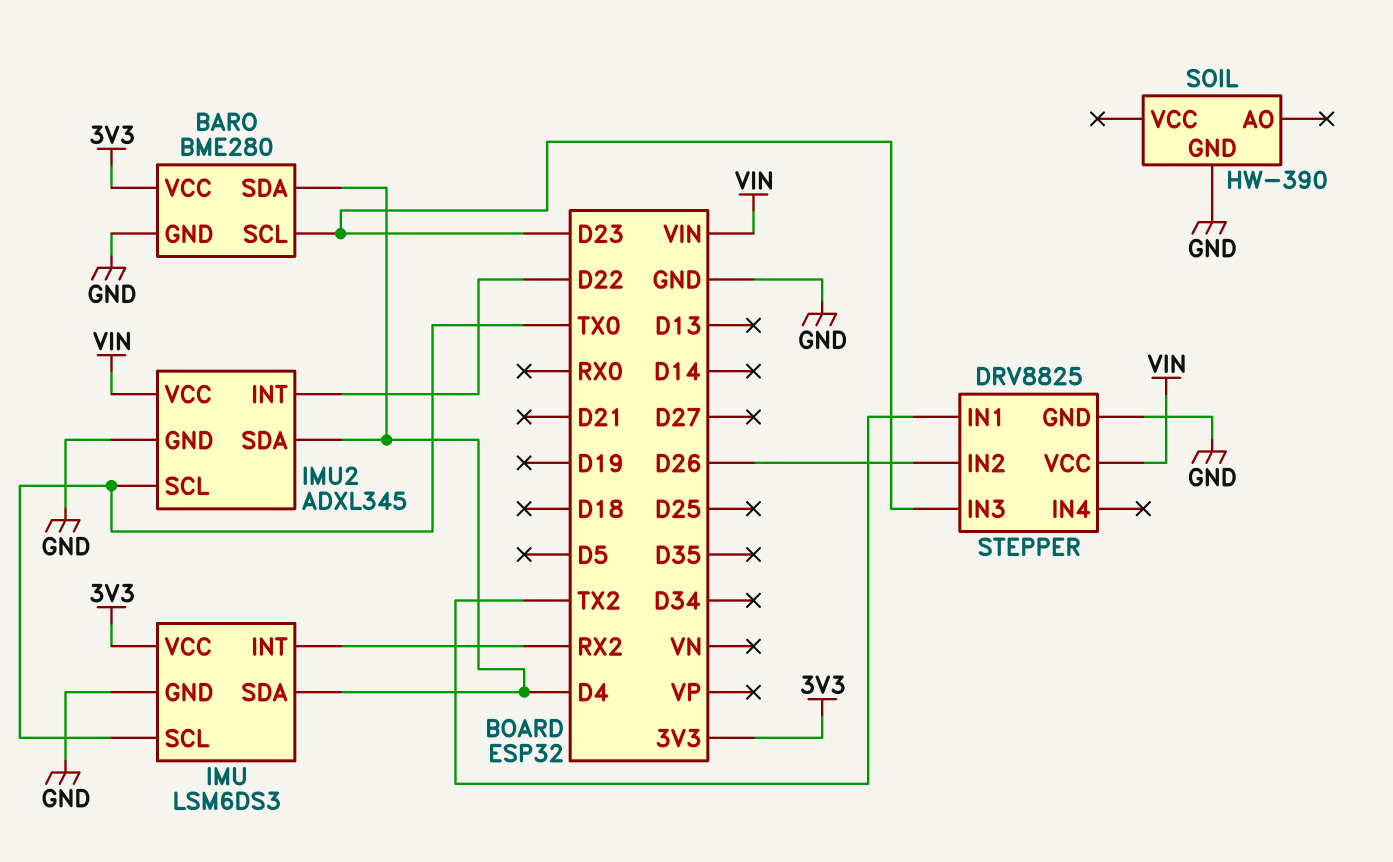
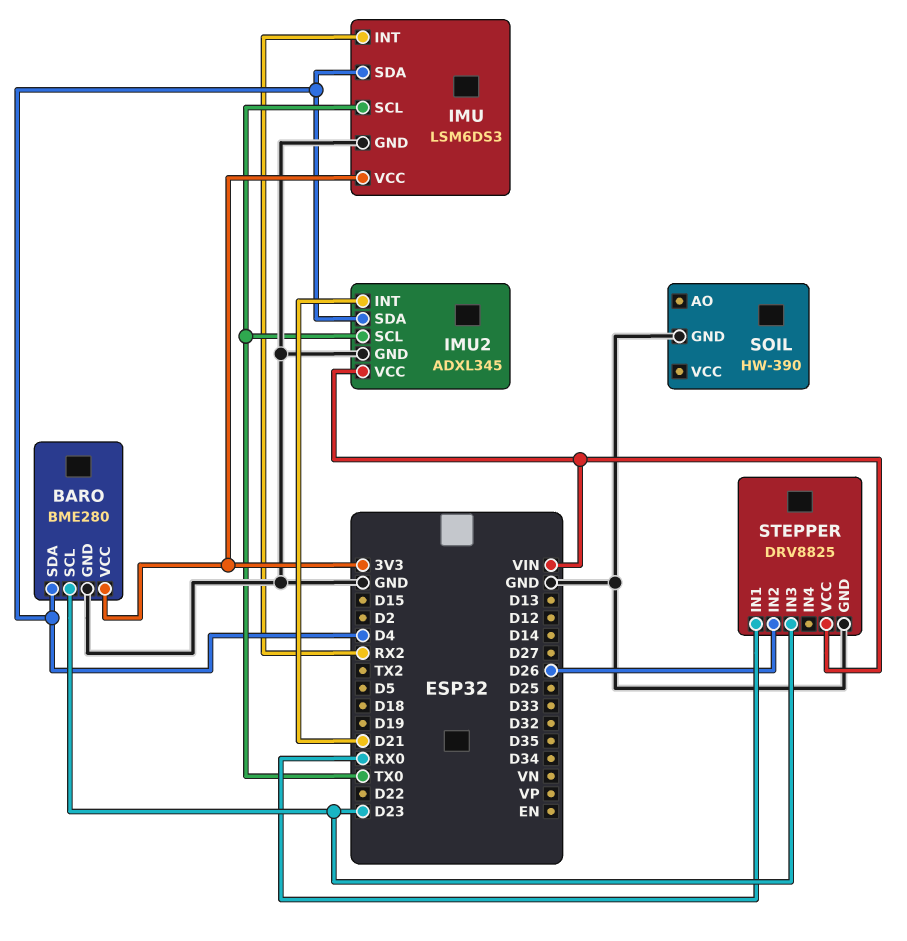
IMU2 pin INT: D22 -> D21
STEPPER pin IN1: TX2 -> RX0

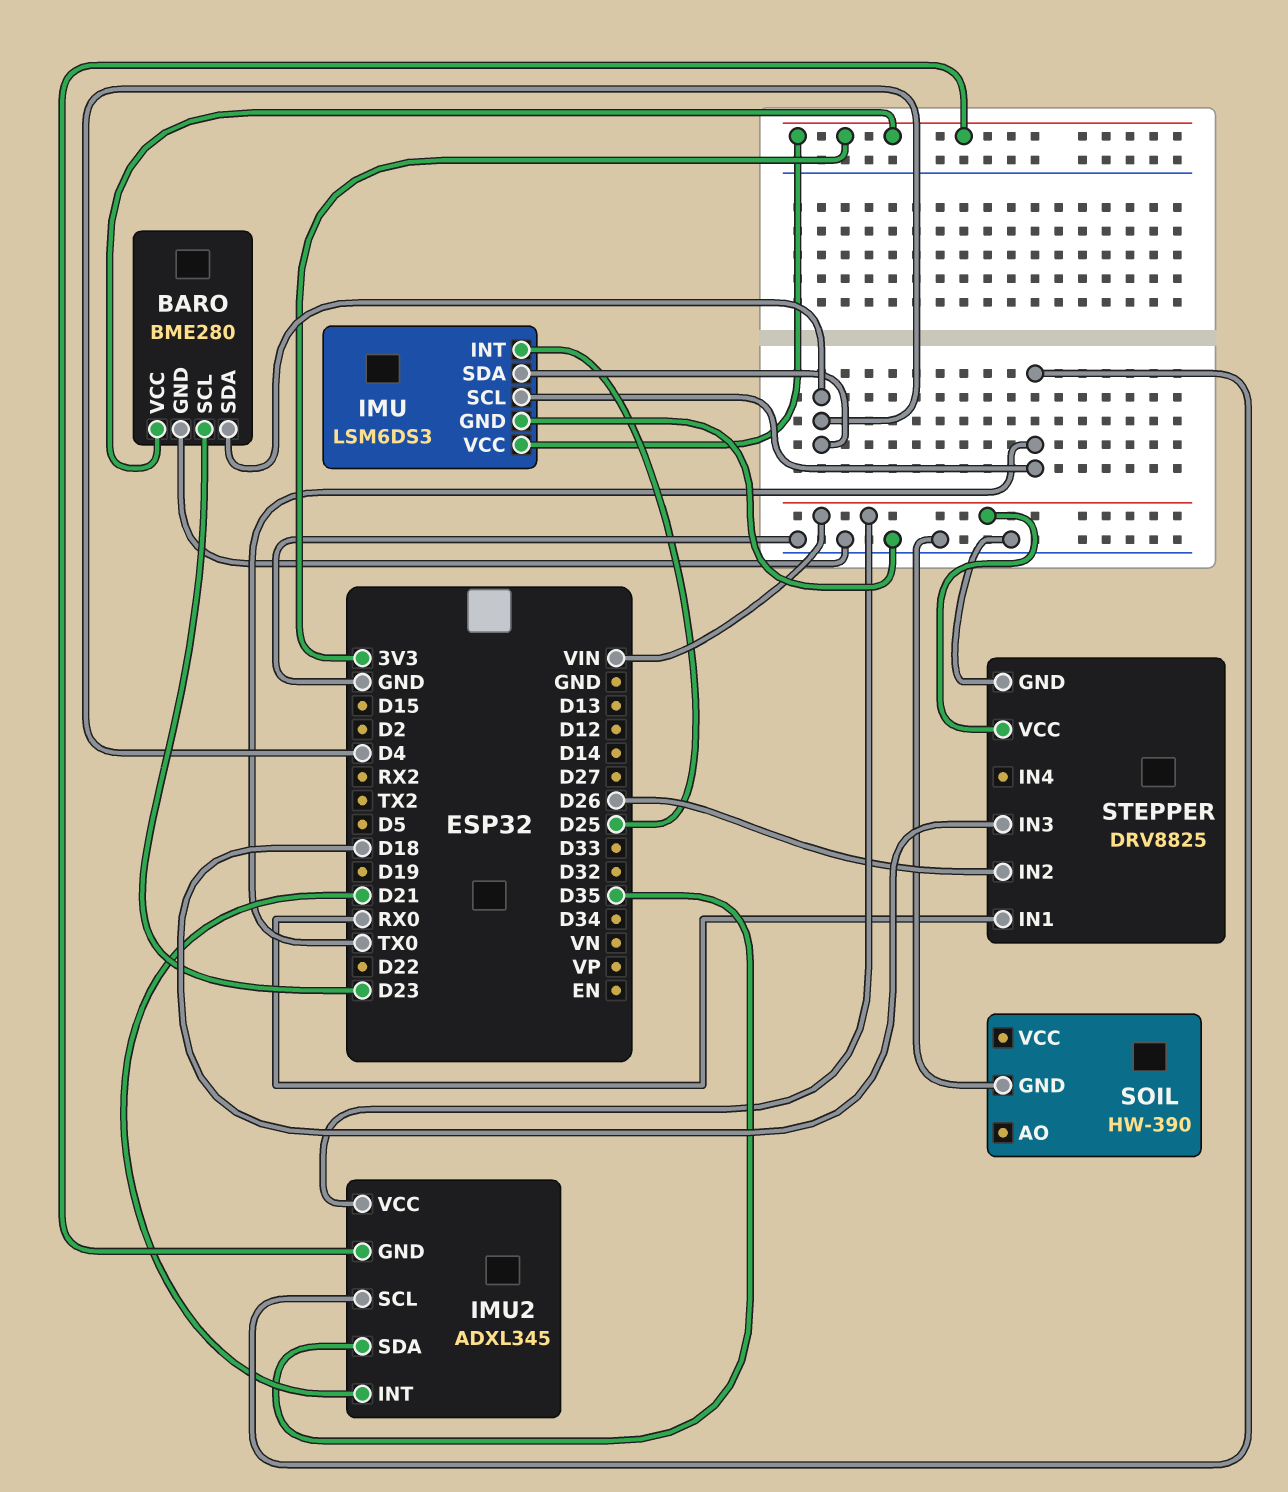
IMU pin INT: RX2 -> D25
IMU2 pin GND: GND -> 3V3
IMU2 pin SDA: D4 -> D35
STEPPER pin IN3: D23 -> D18

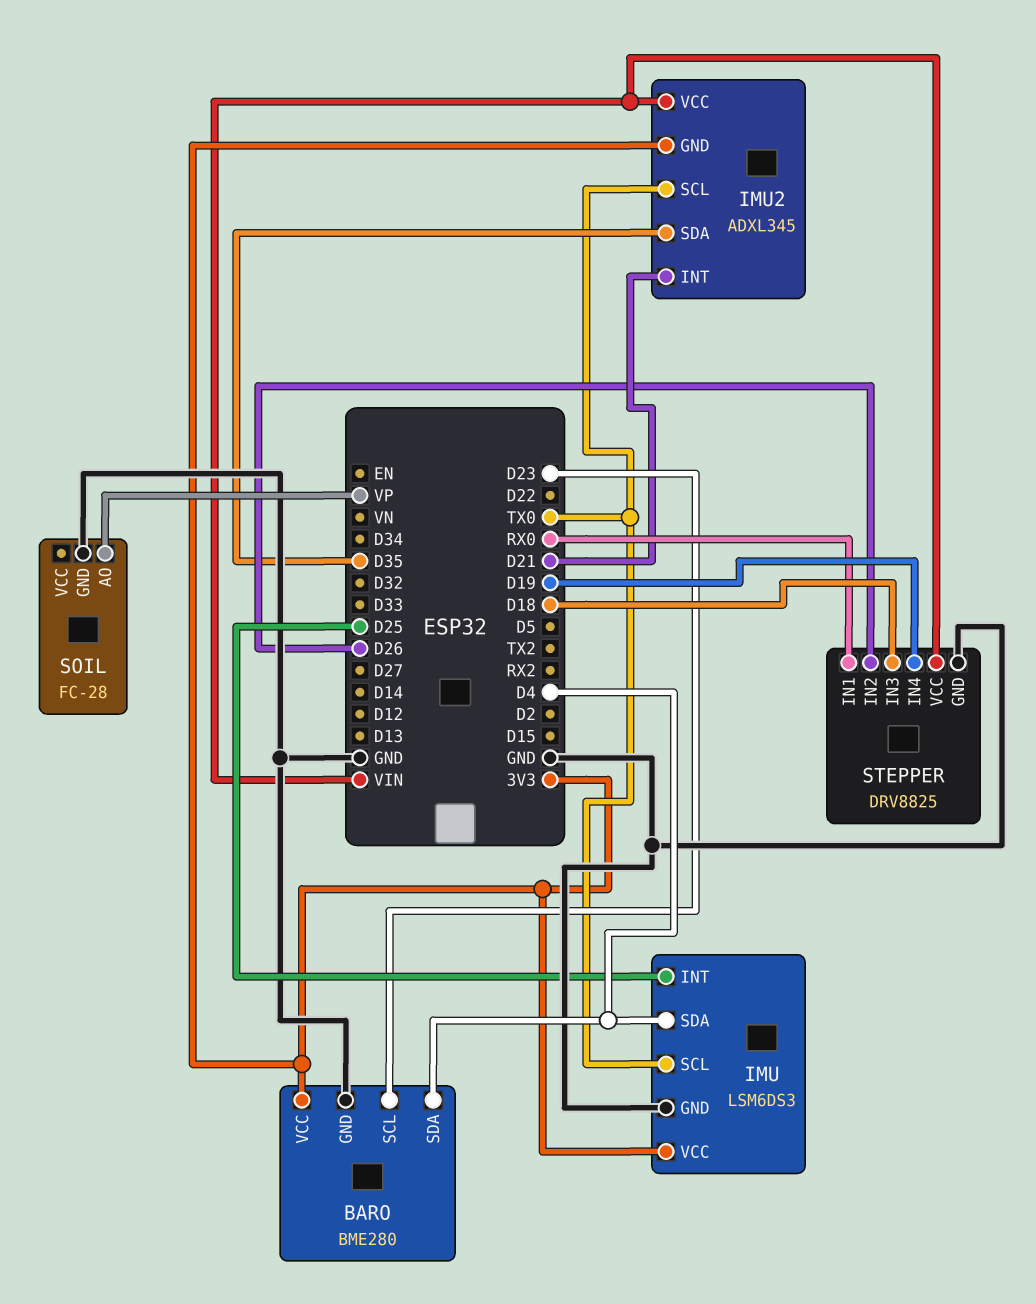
SOIL: HW-390 -> FC-28
SOIL pin AO: none -> VP
STEPPER pin IN4: none -> D19

